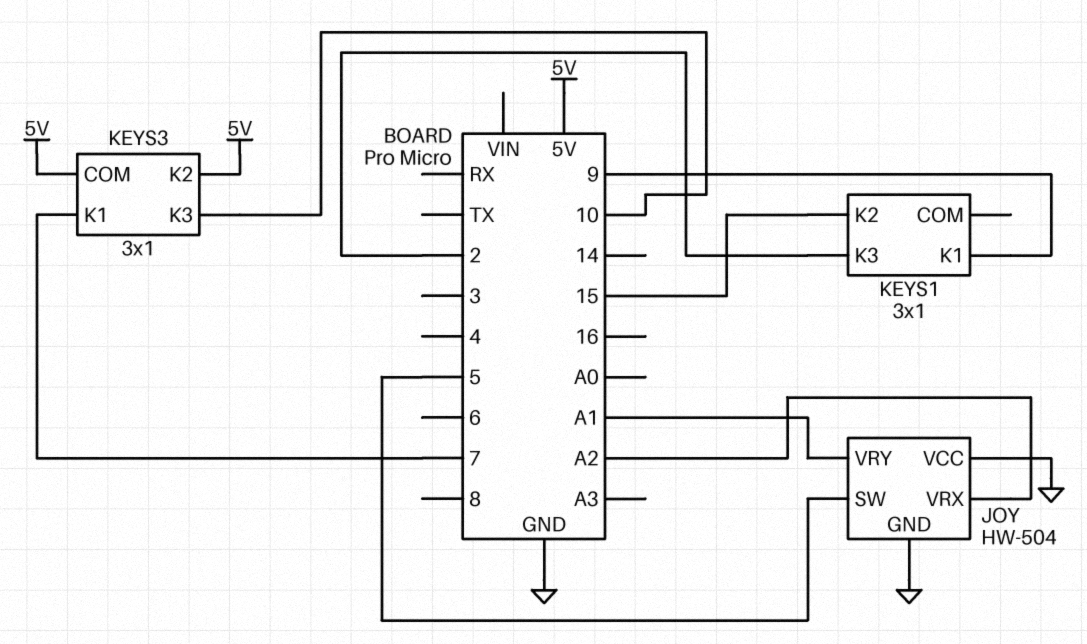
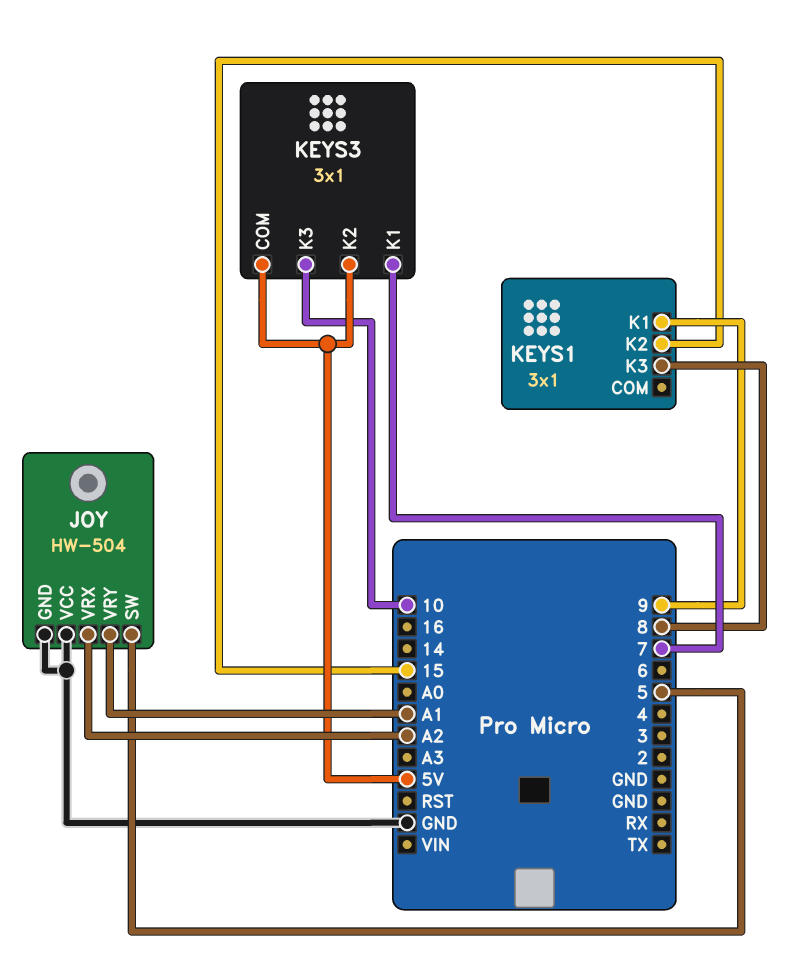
KEYS1 pin K3: 2 -> 8

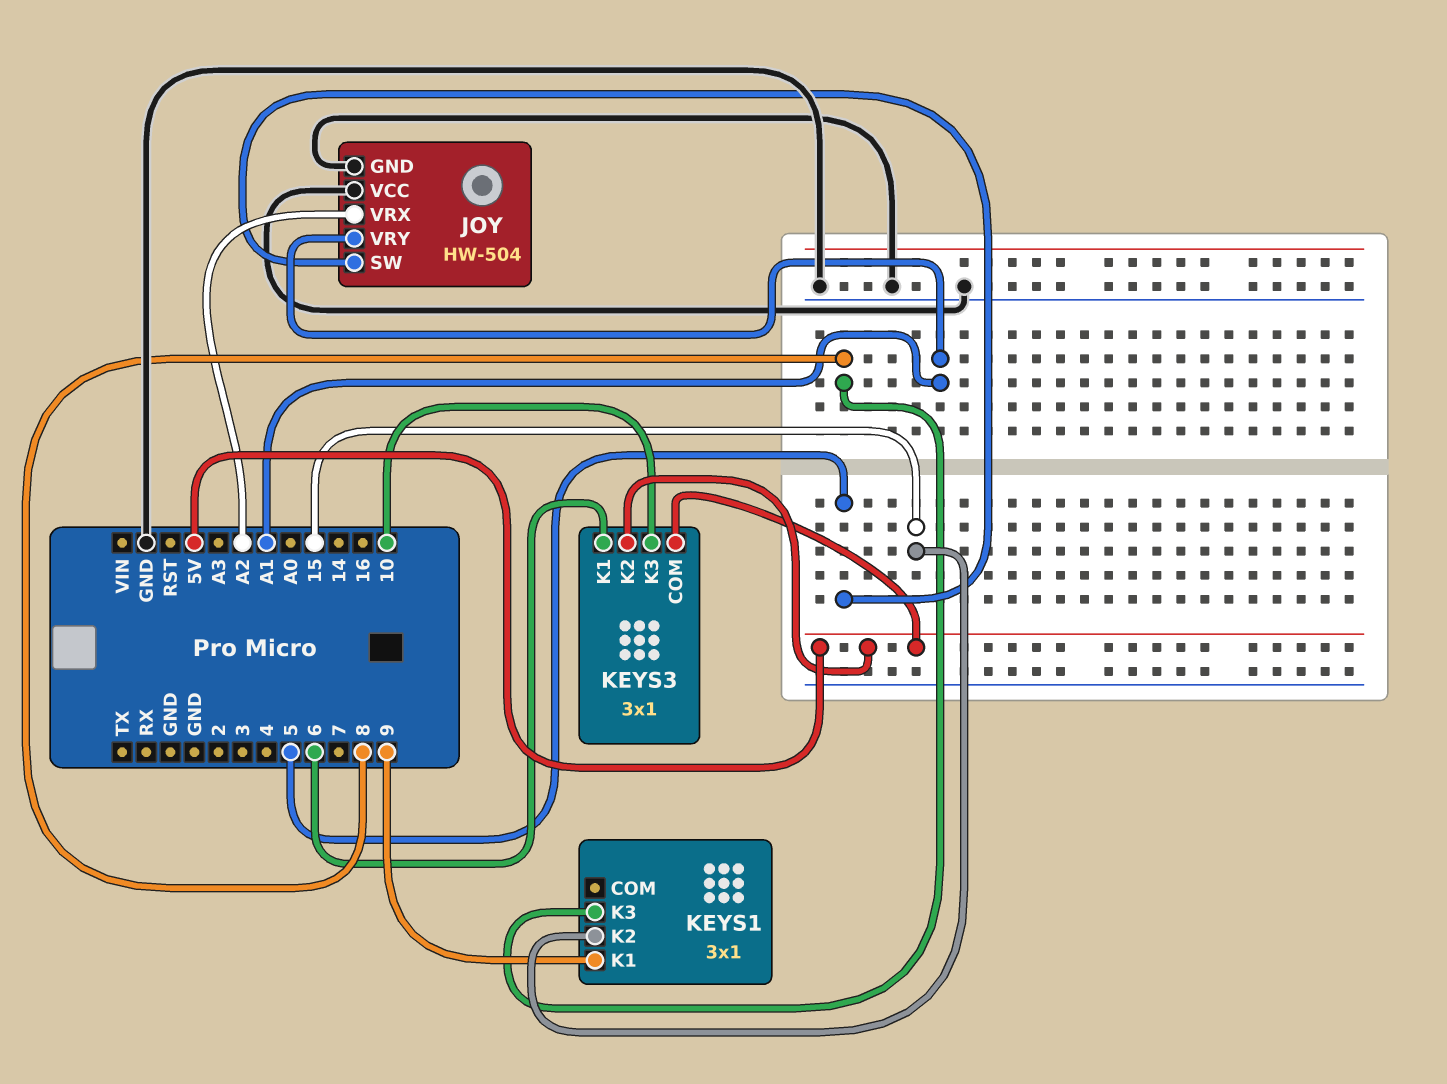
KEYS3 pin K1: 7 -> 6

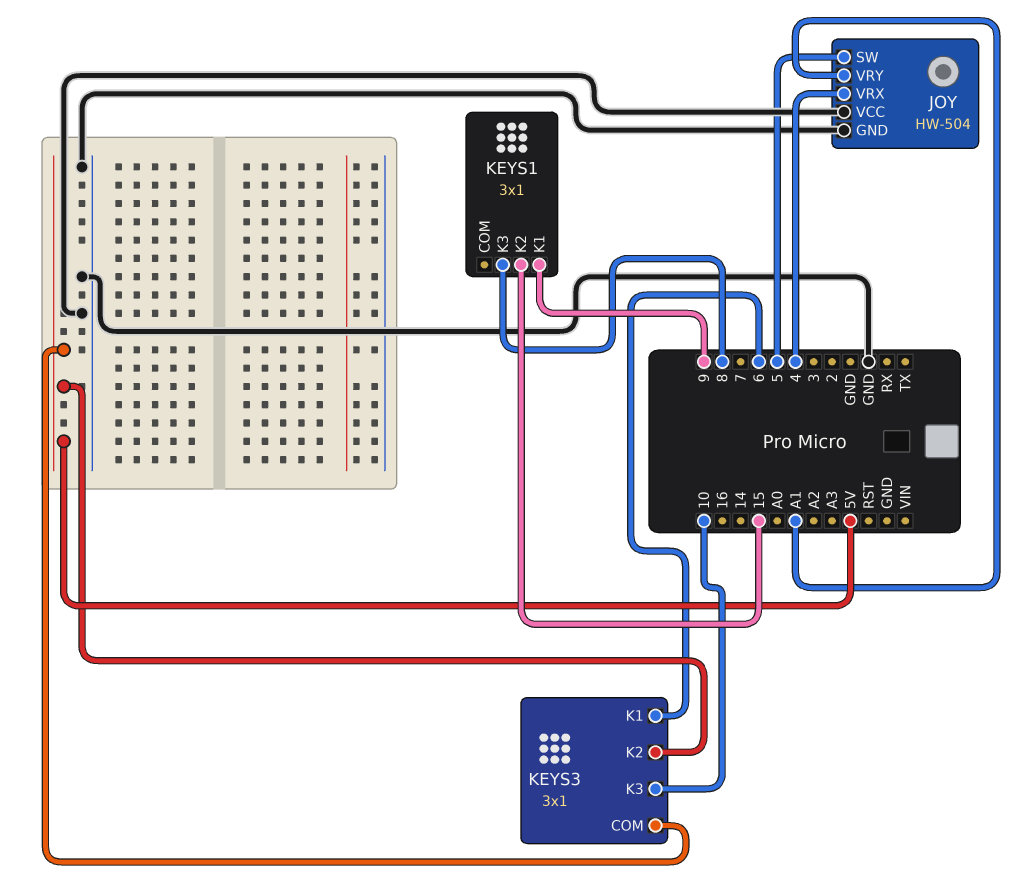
JOY pin VRX: A2 -> 4

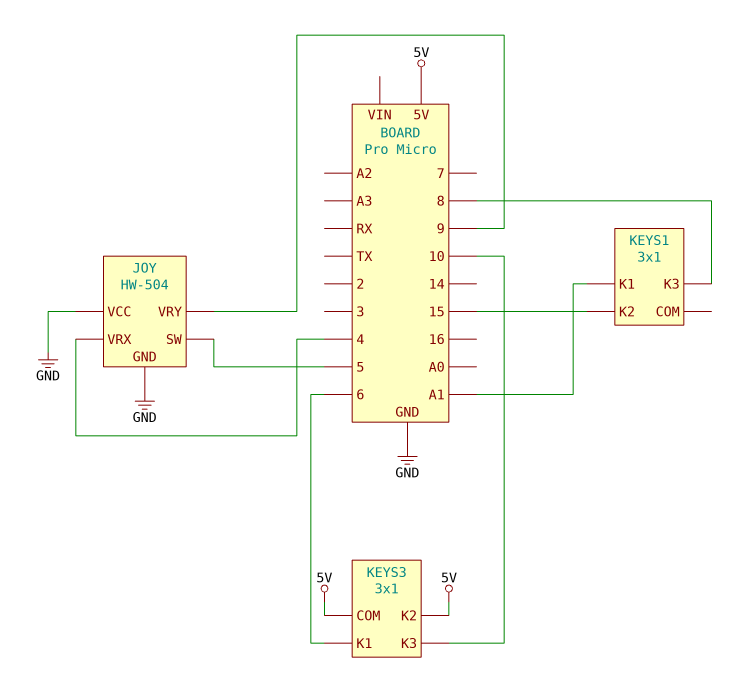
JOY pin VRY: A1 -> 9
KEYS1 pin K1: 9 -> A1

